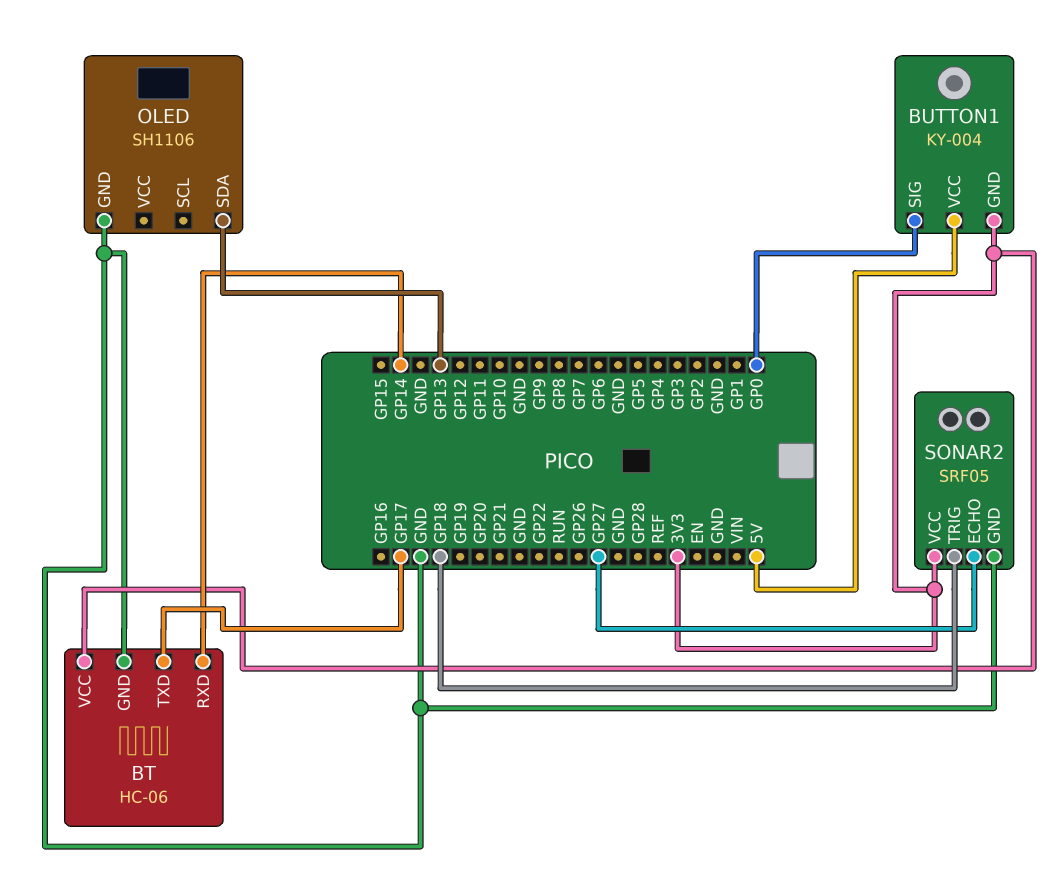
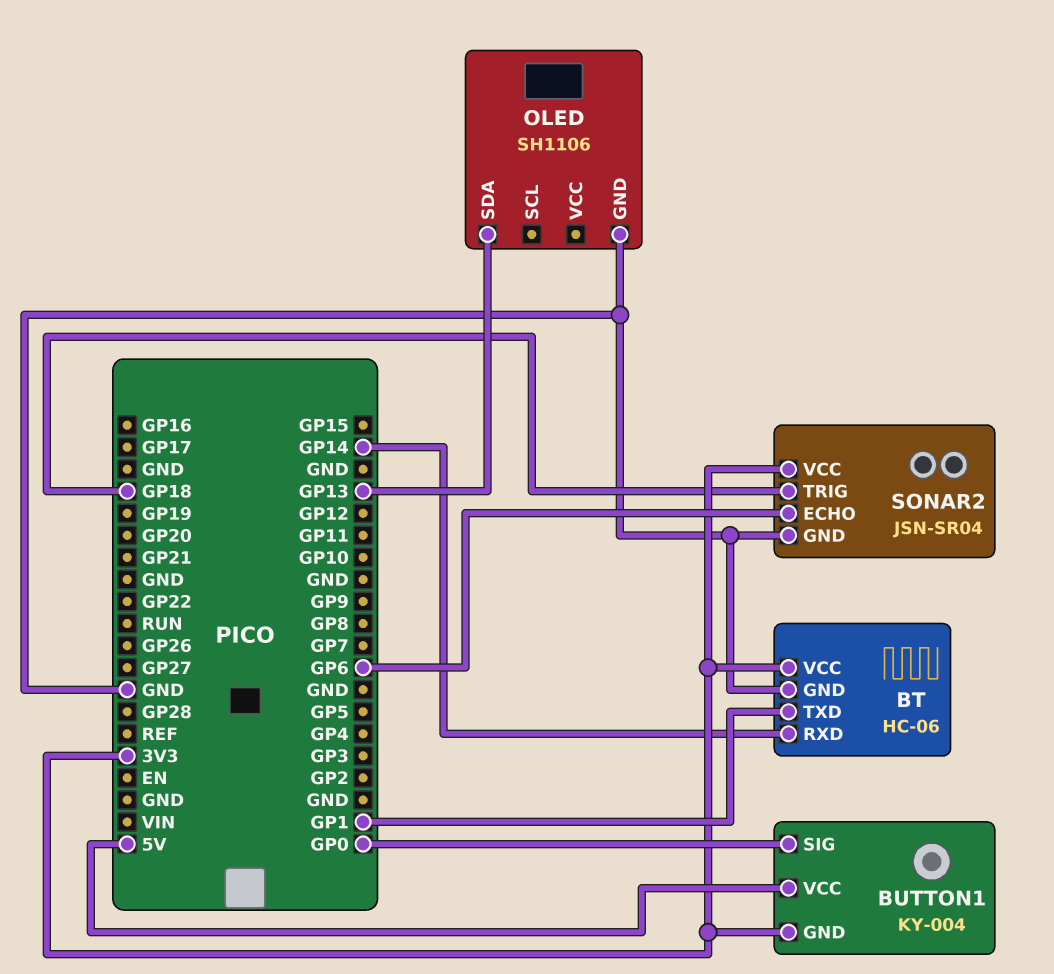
BT pin TXD: GP17 -> GP1
SONAR2: SRF05 -> JSN-SR04
SONAR2 pin ECHO: GP27 -> GP6

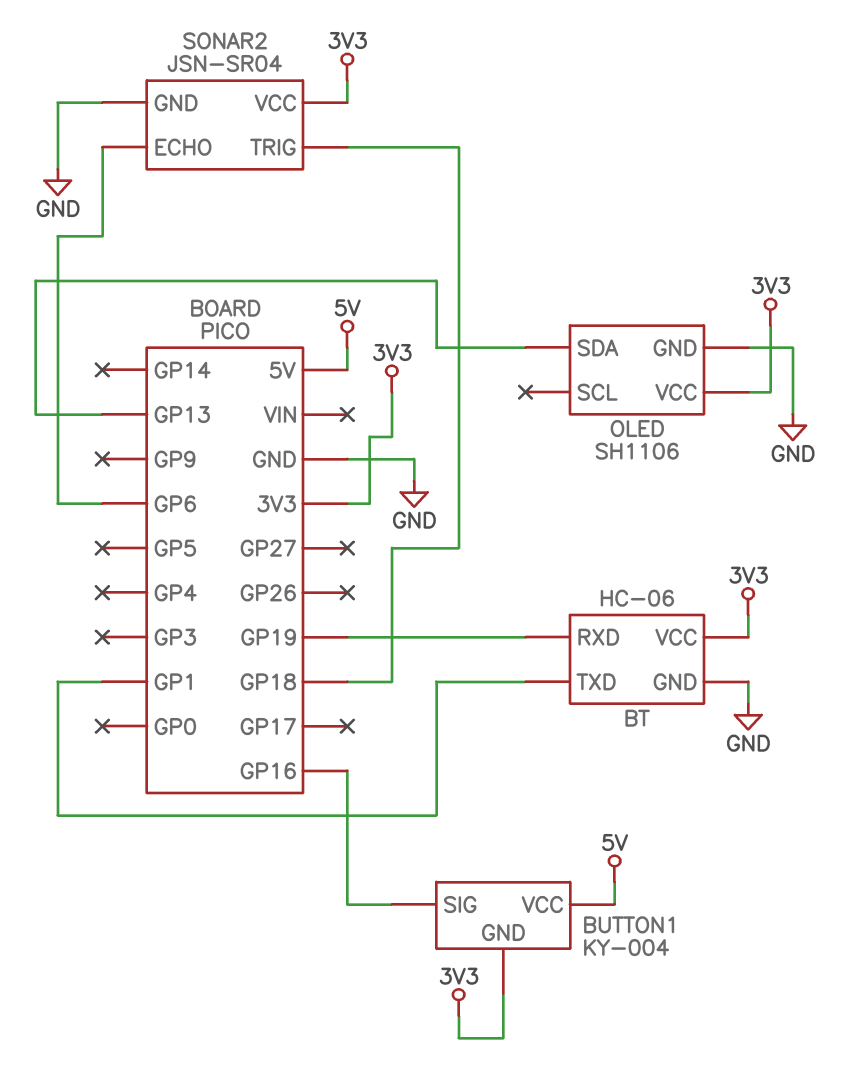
BT pin RXD: GP14 -> GP19
BUTTON1 pin SIG: GP0 -> GP16
OLED pin VCC: none -> 3V3

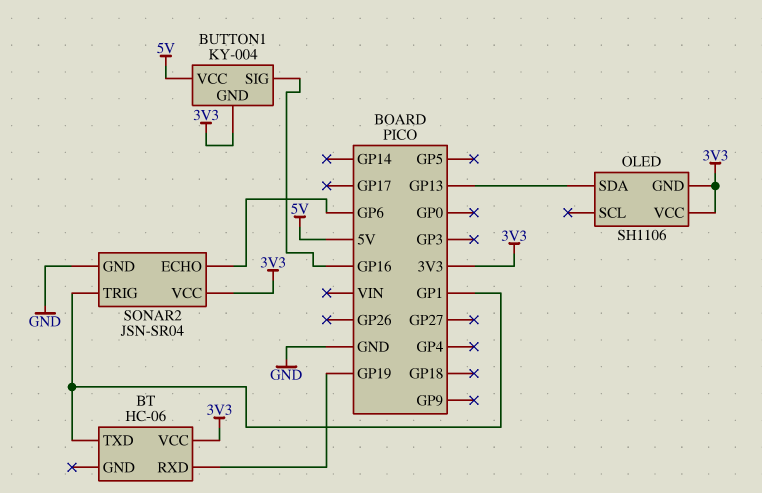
BT pin GND: GND -> none
OLED pin GND: GND -> 3V3
SONAR2 pin TRIG: GP18 -> GP1

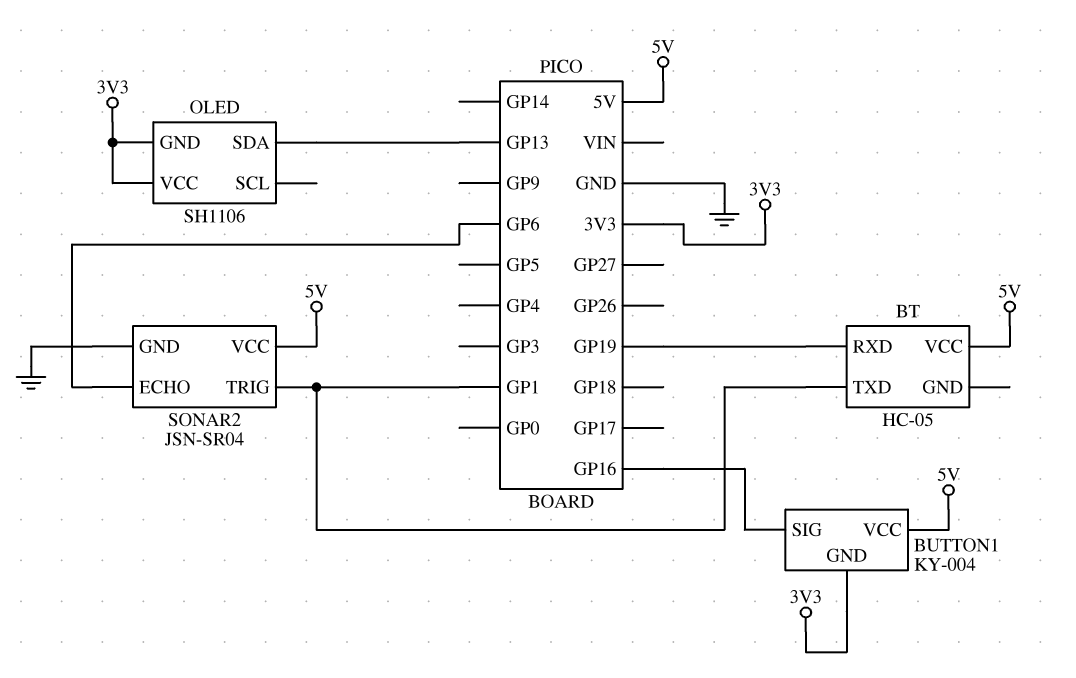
BT: HC-06 -> HC-05
BT pin VCC: 3V3 -> 5V
SONAR2 pin VCC: 3V3 -> 5V

